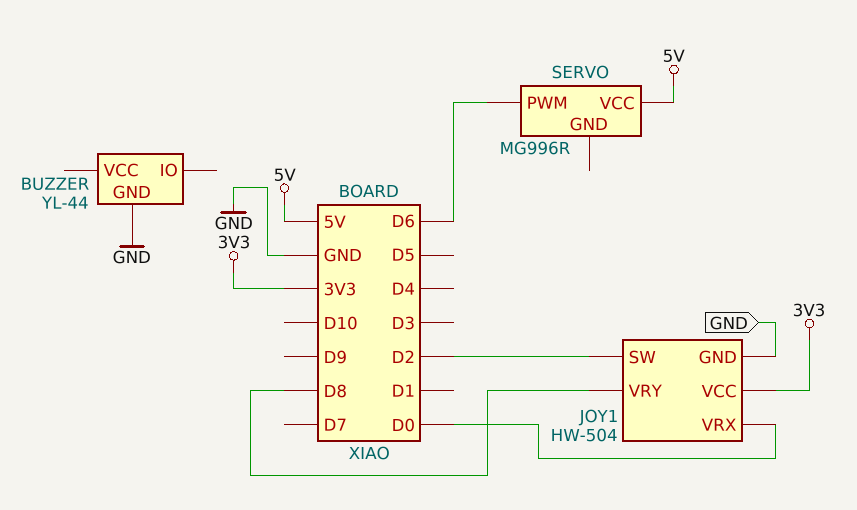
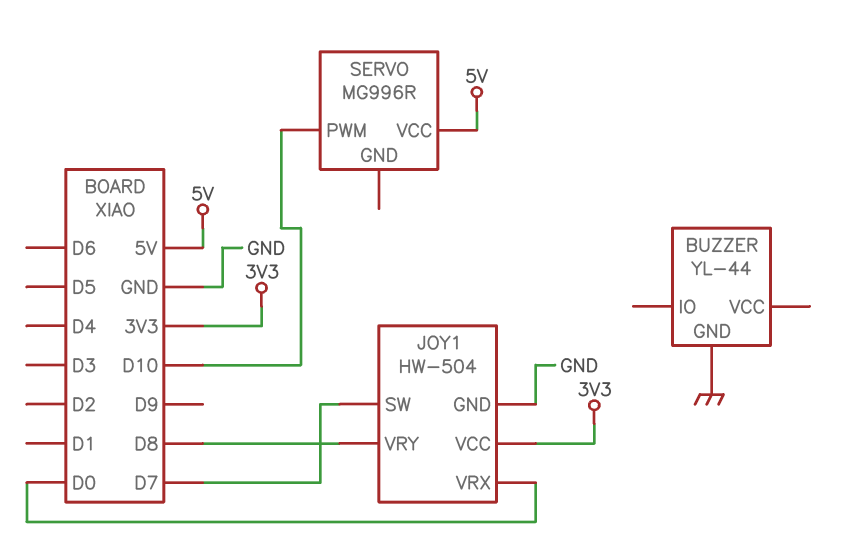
JOY1 pin SW: D2 -> D7
SERVO pin PWM: D6 -> D10

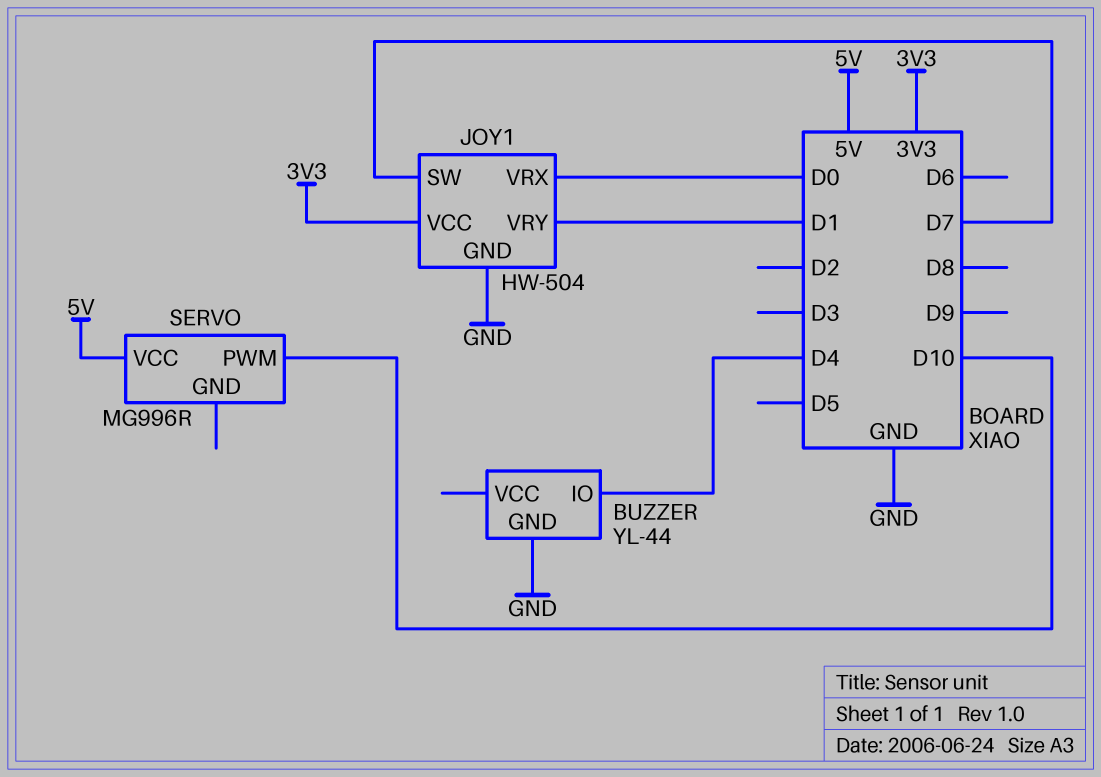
BUZZER pin IO: none -> D4
JOY1 pin VRY: D8 -> D1

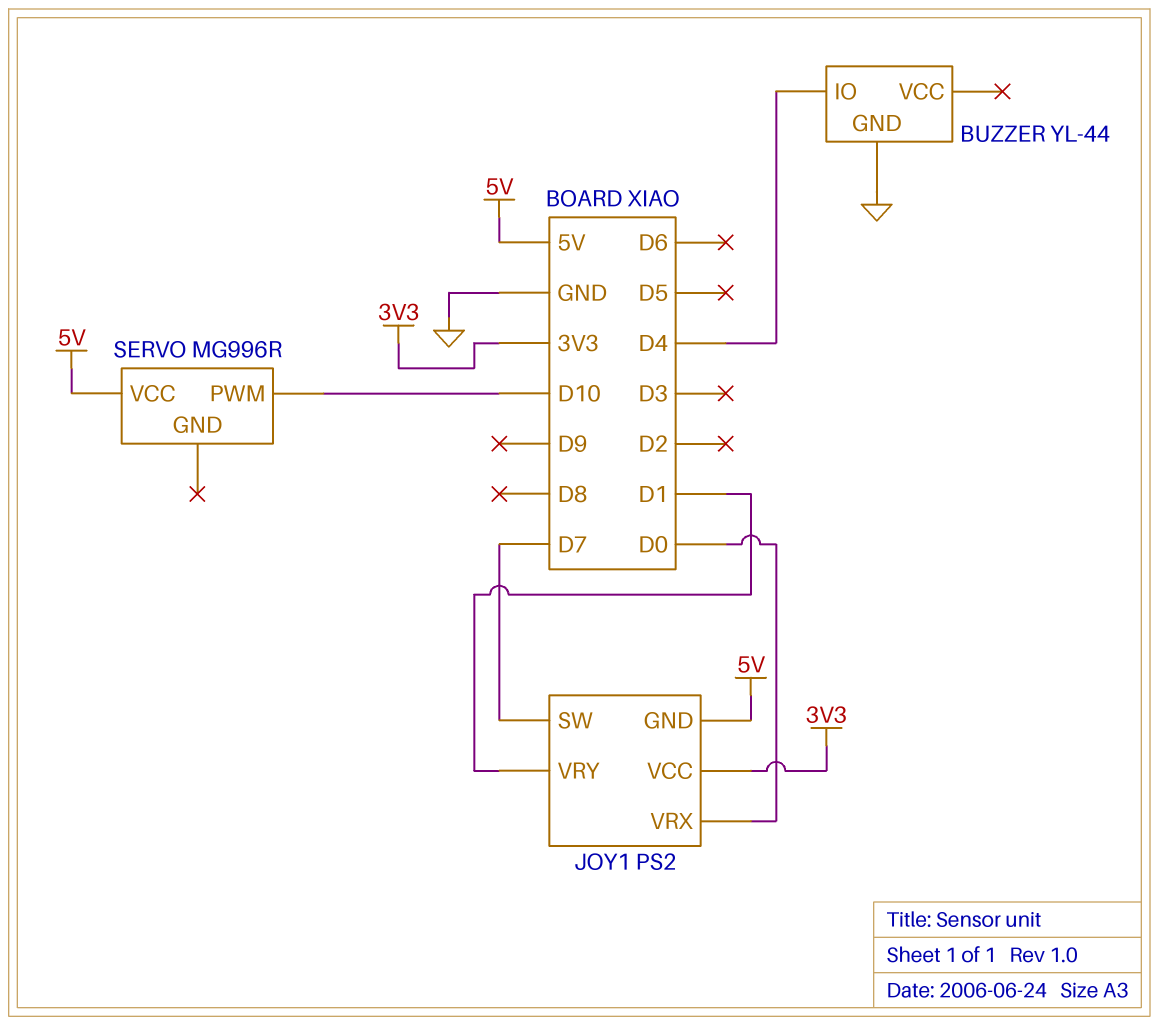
JOY1: HW-504 -> PS2
JOY1 pin GND: GND -> 5V

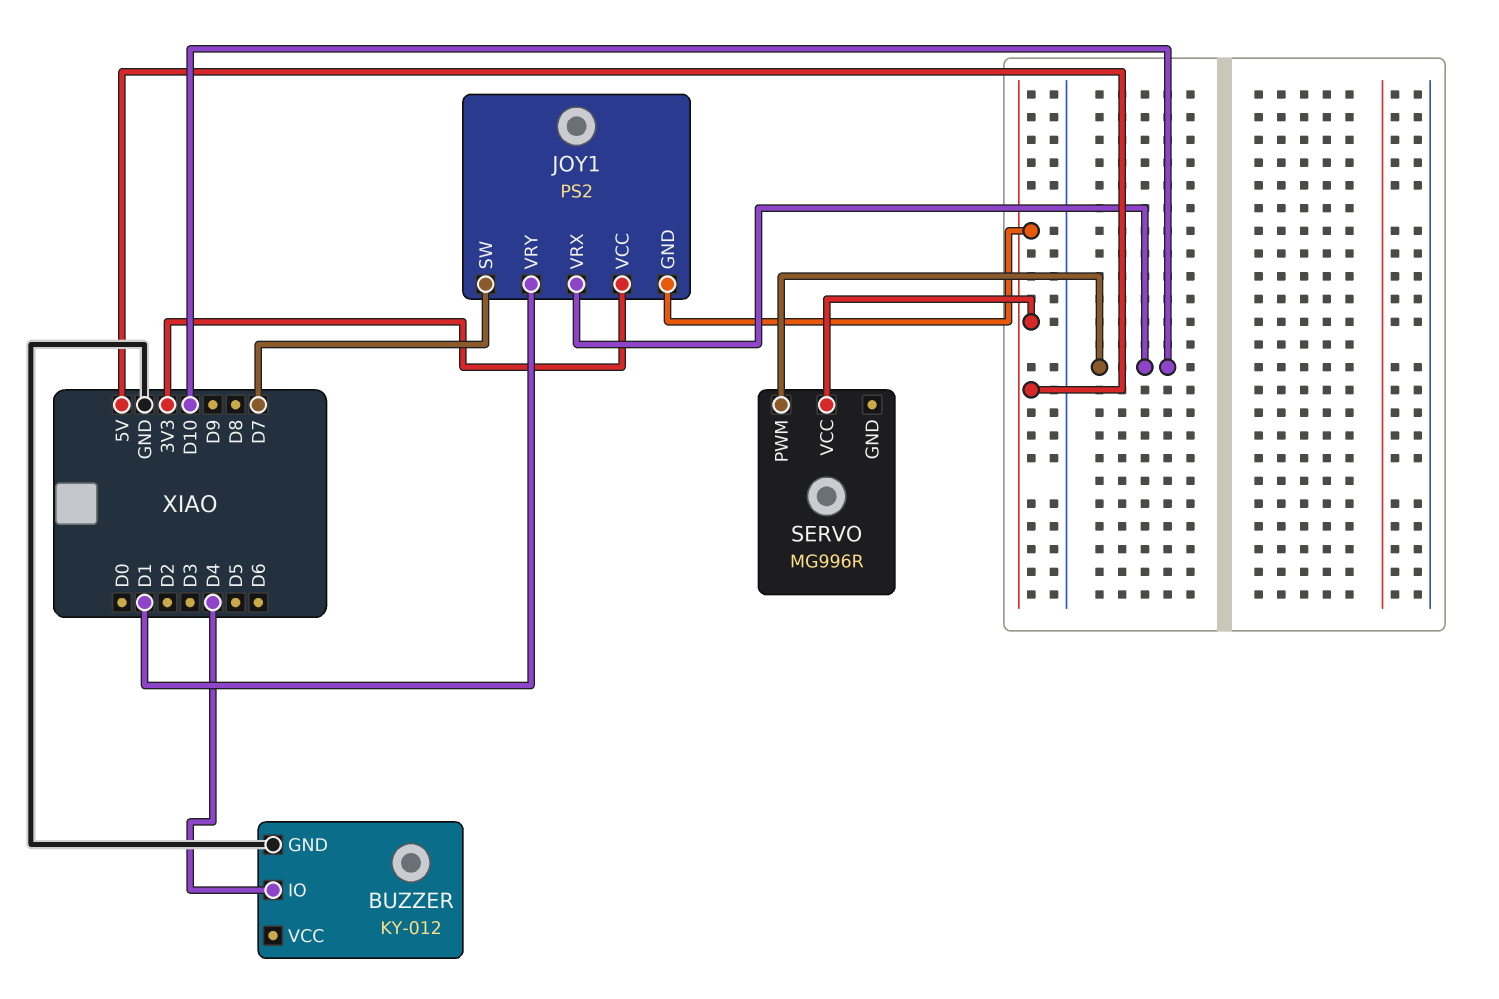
BUZZER: YL-44 -> KY-012
JOY1 pin VRX: D0 -> D10

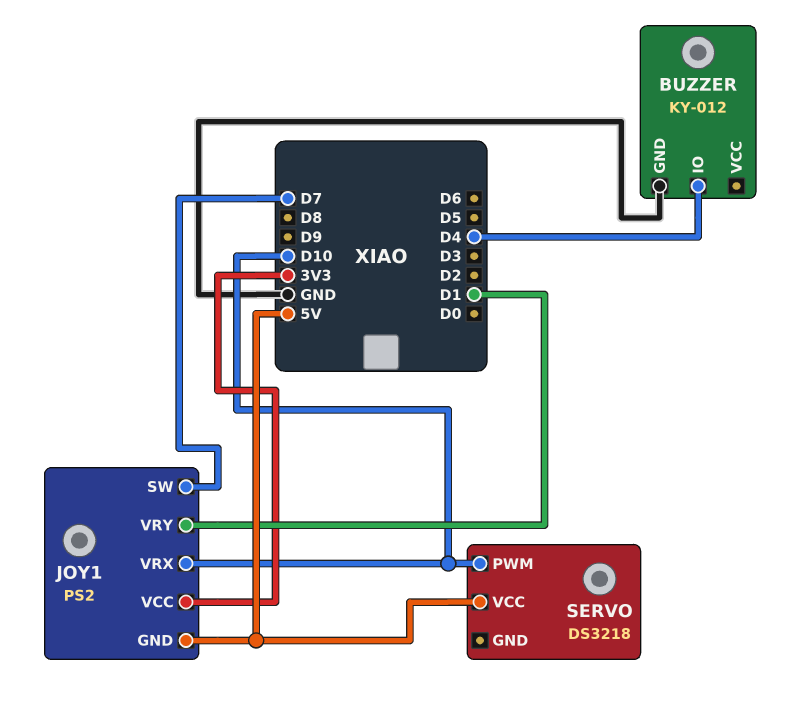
SERVO: MG996R -> DS3218

